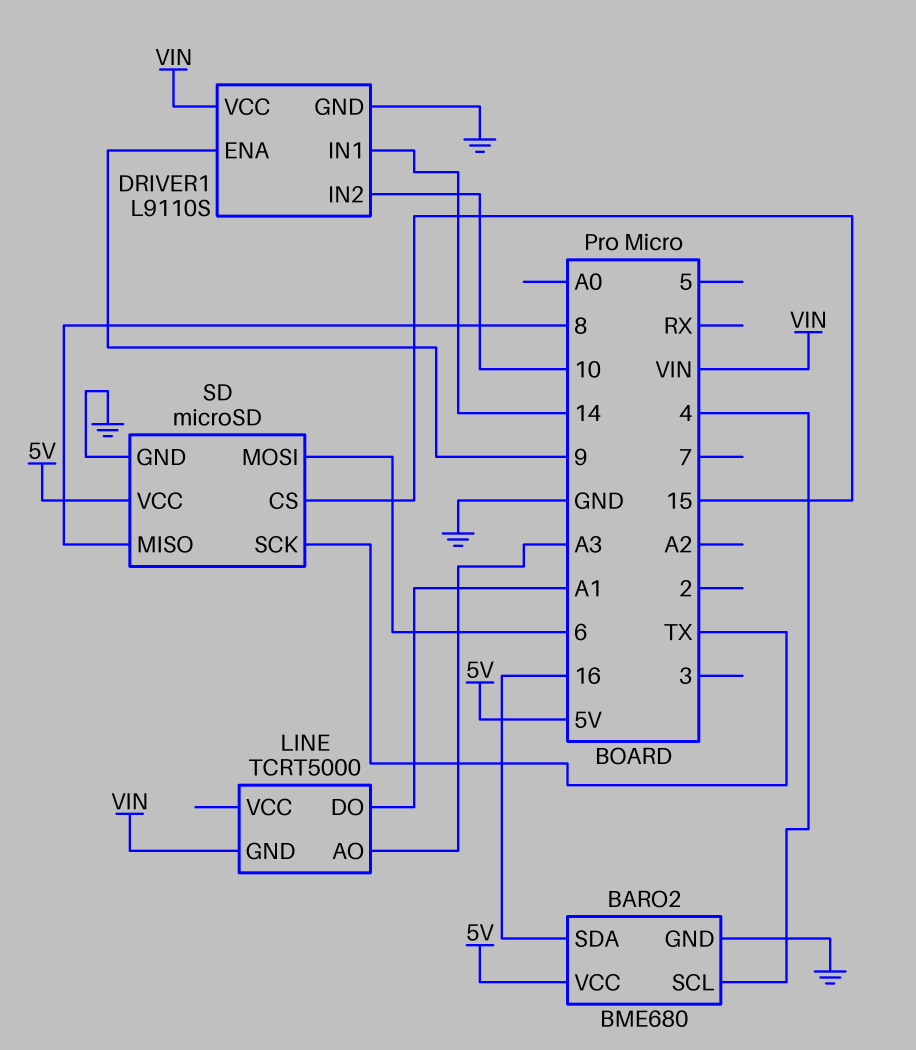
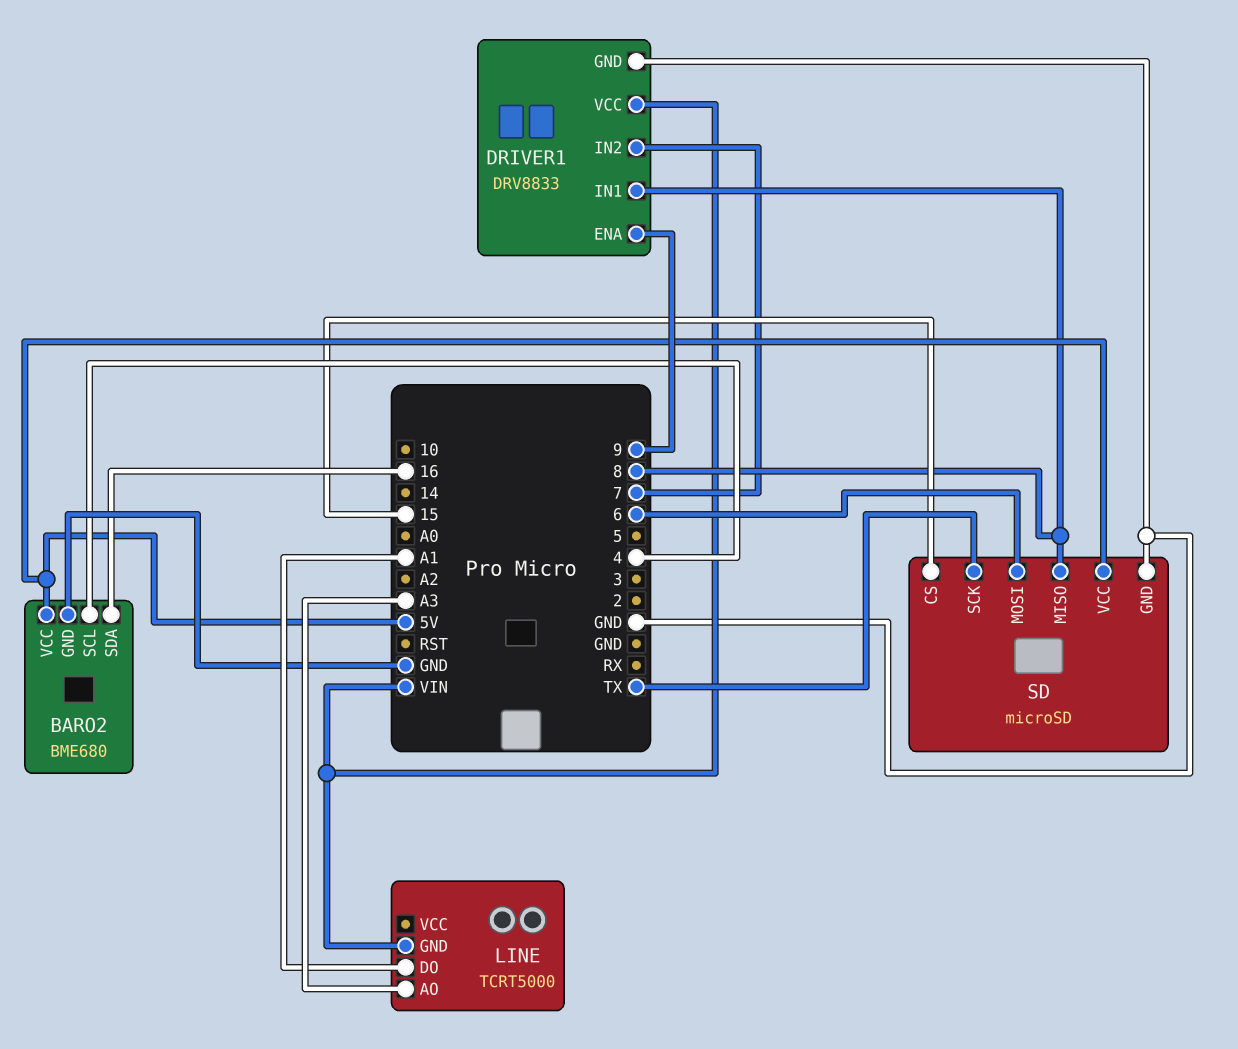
DRIVER1: L9110S -> DRV8833
DRIVER1 pin IN1: 14 -> 8
DRIVER1 pin IN2: 10 -> 7

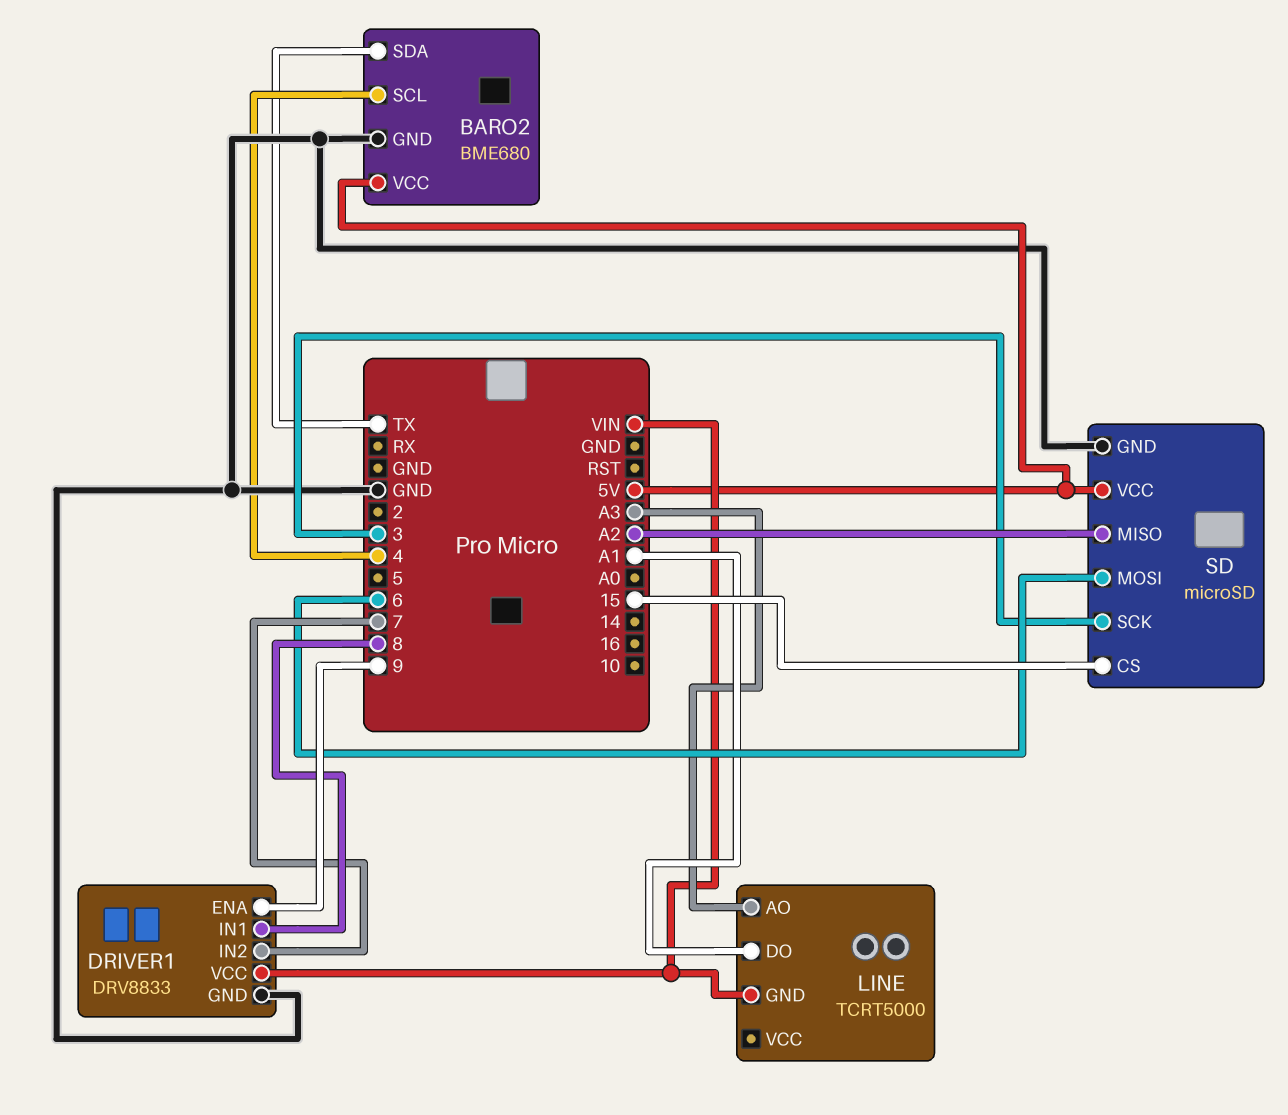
BARO2 pin SDA: 16 -> TX
SD pin MISO: 8 -> A2
SD pin SCK: TX -> 3

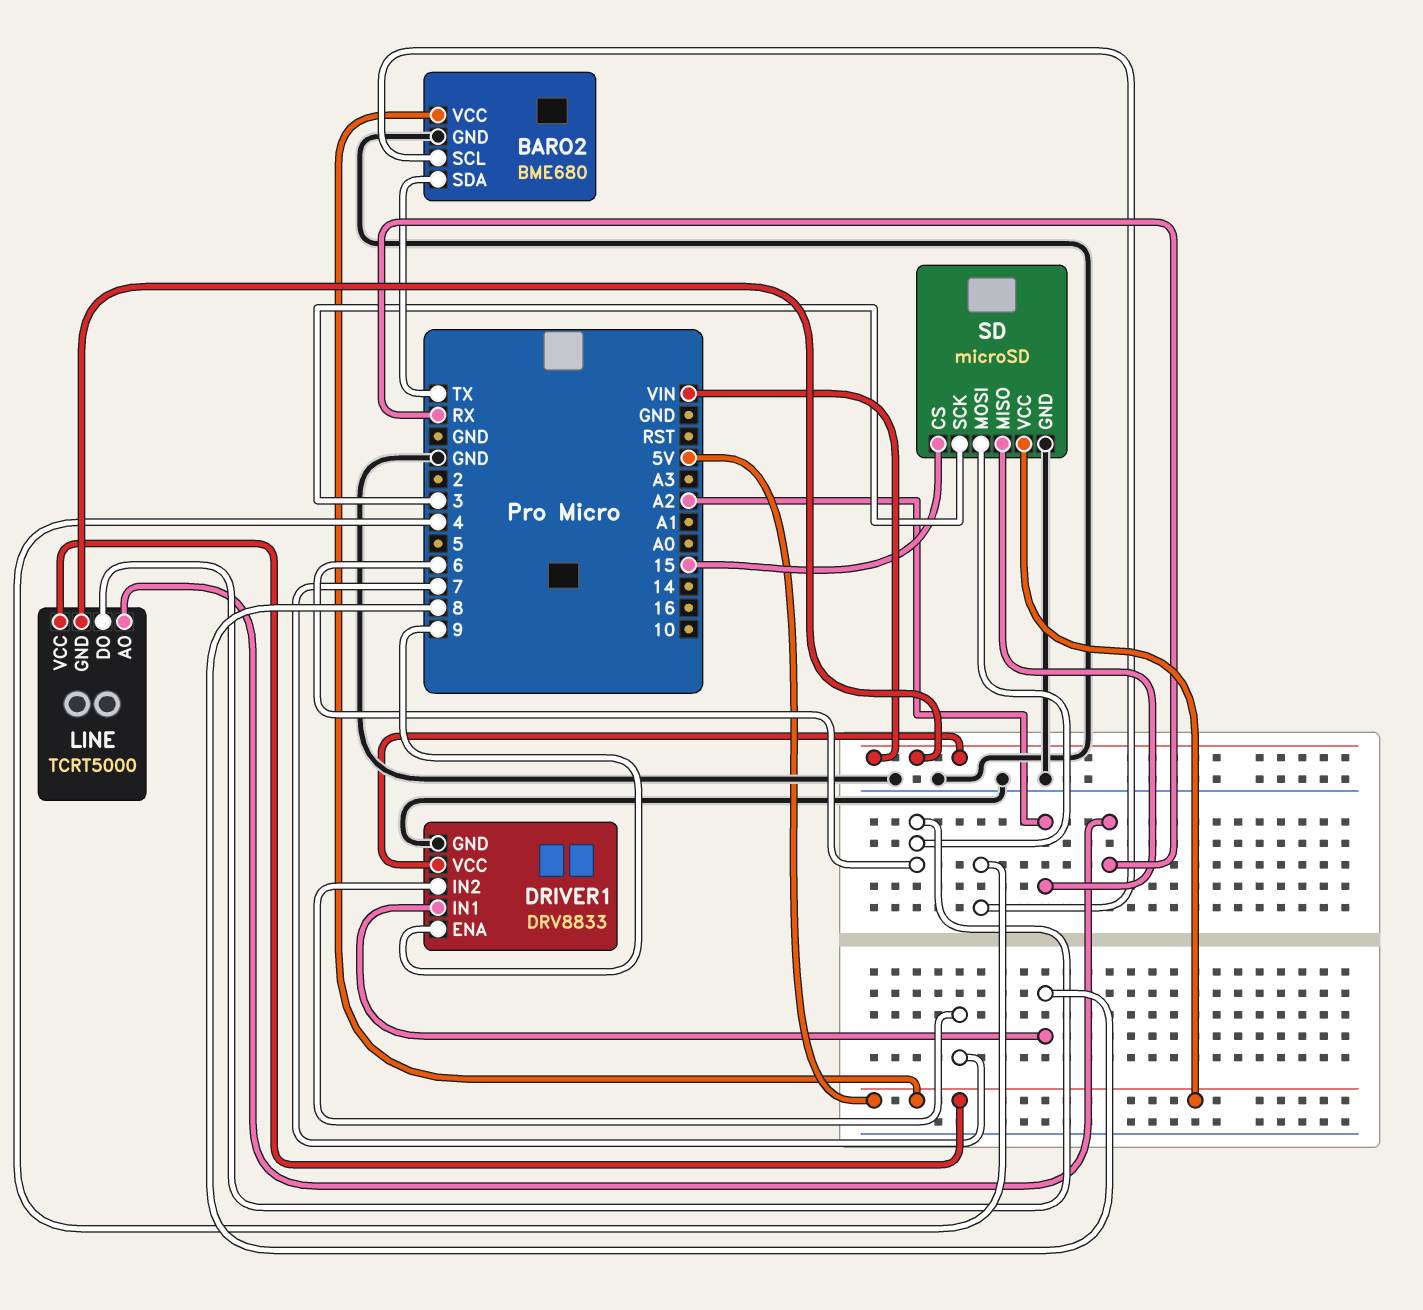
LINE pin AO: A3 -> RX
LINE pin DO: A1 -> 6
LINE pin VCC: none -> 5V

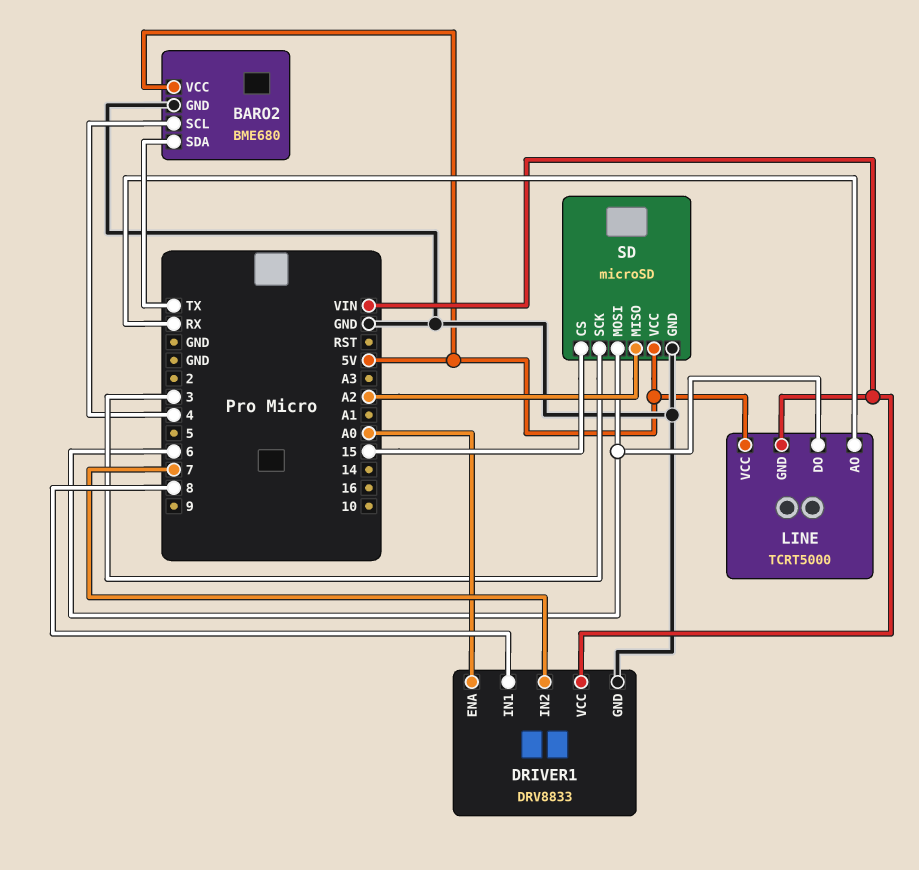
DRIVER1 pin ENA: 9 -> A0

